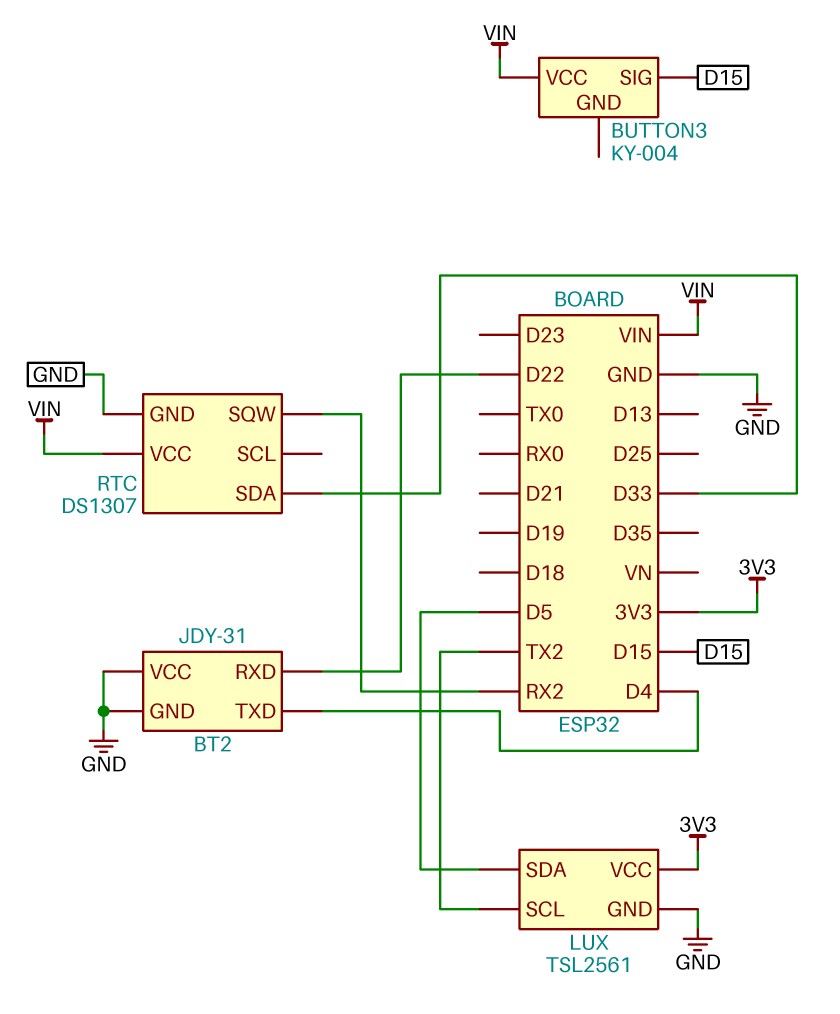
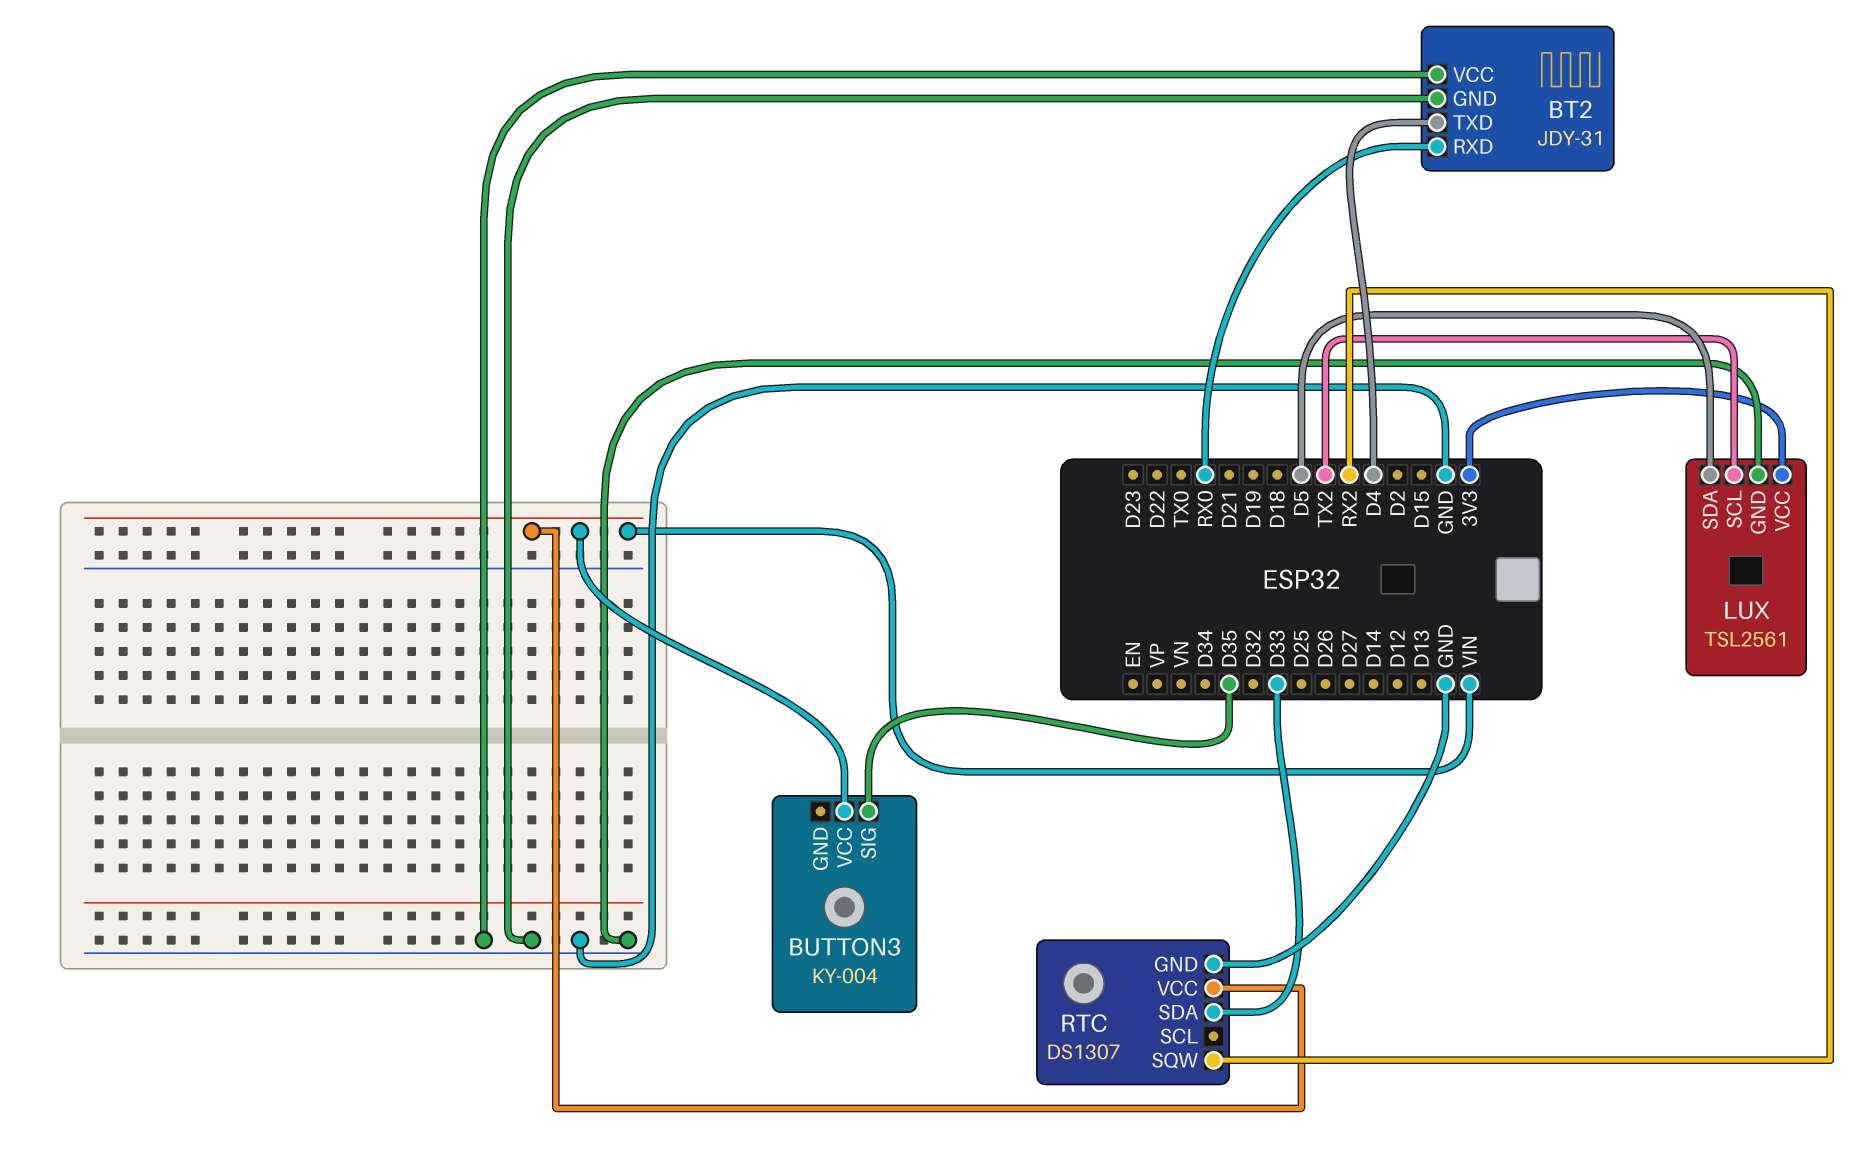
BT2 pin RXD: D22 -> RX0
BUTTON3 pin SIG: D15 -> D35

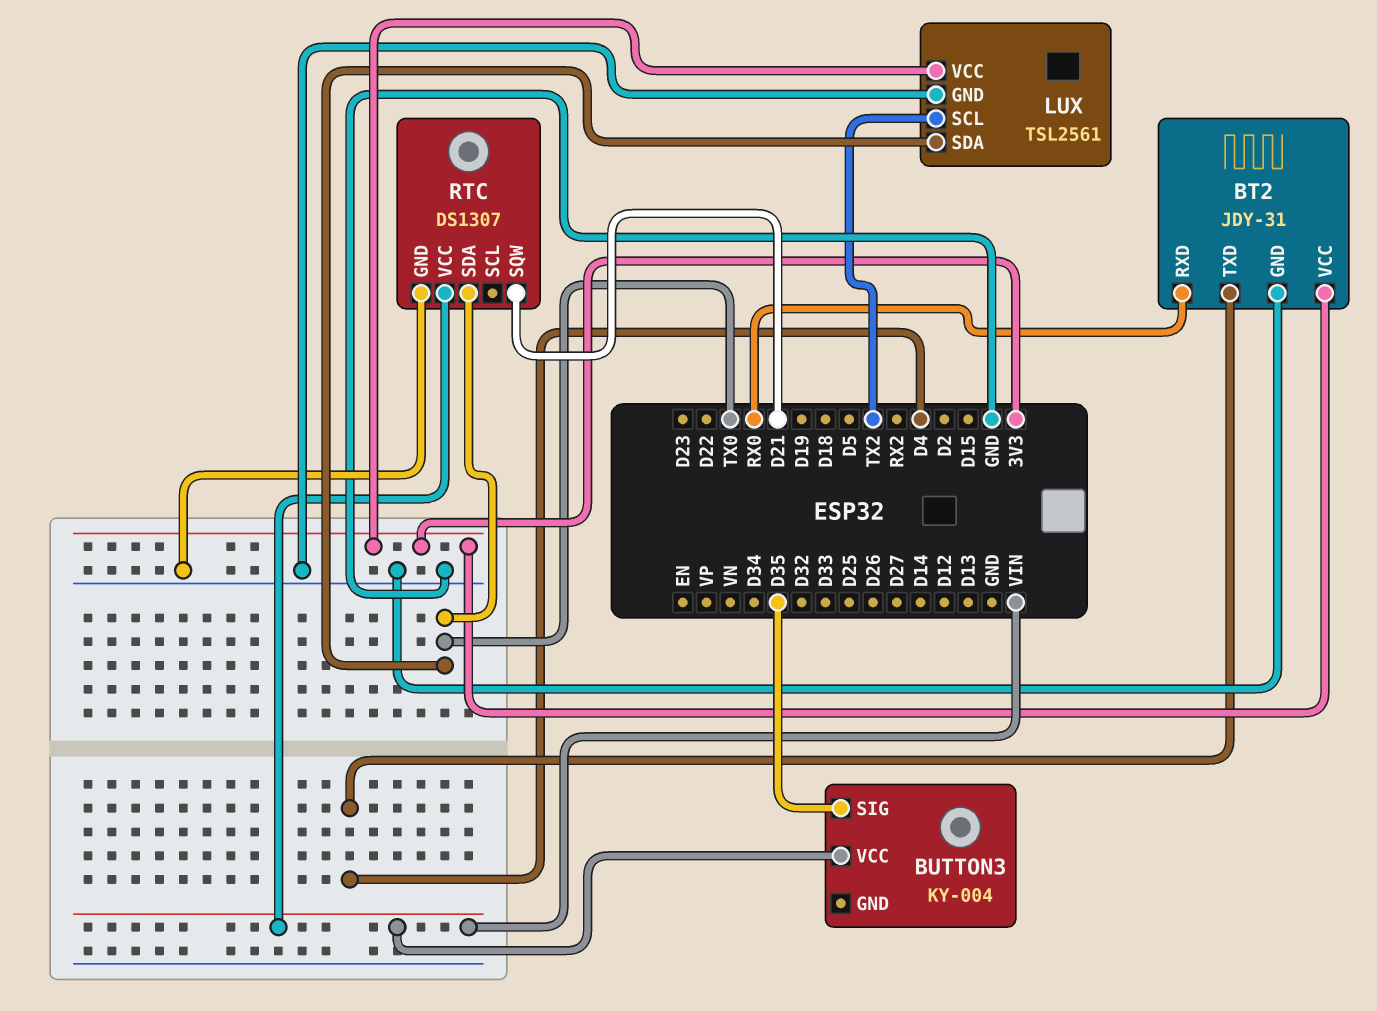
BT2 pin VCC: GND -> 3V3
LUX pin SDA: D5 -> TX0
RTC pin SDA: D33 -> TX0
RTC pin SQW: RX2 -> D21

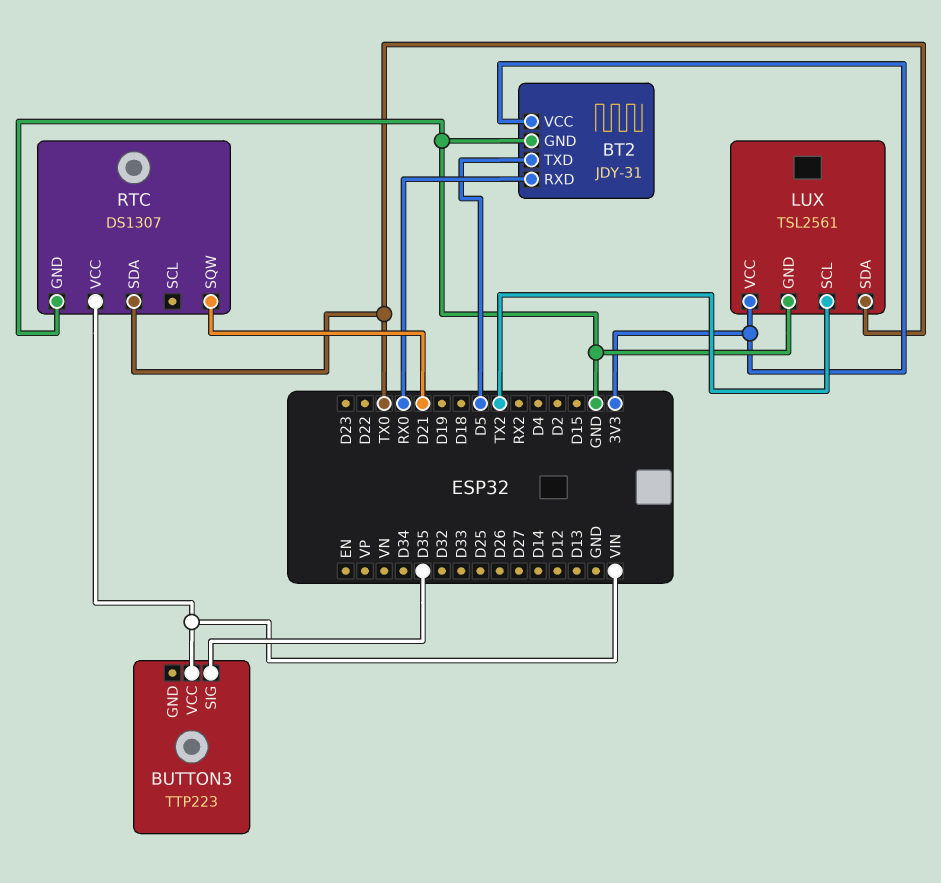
BT2 pin TXD: D4 -> D5
BUTTON3: KY-004 -> TTP223

